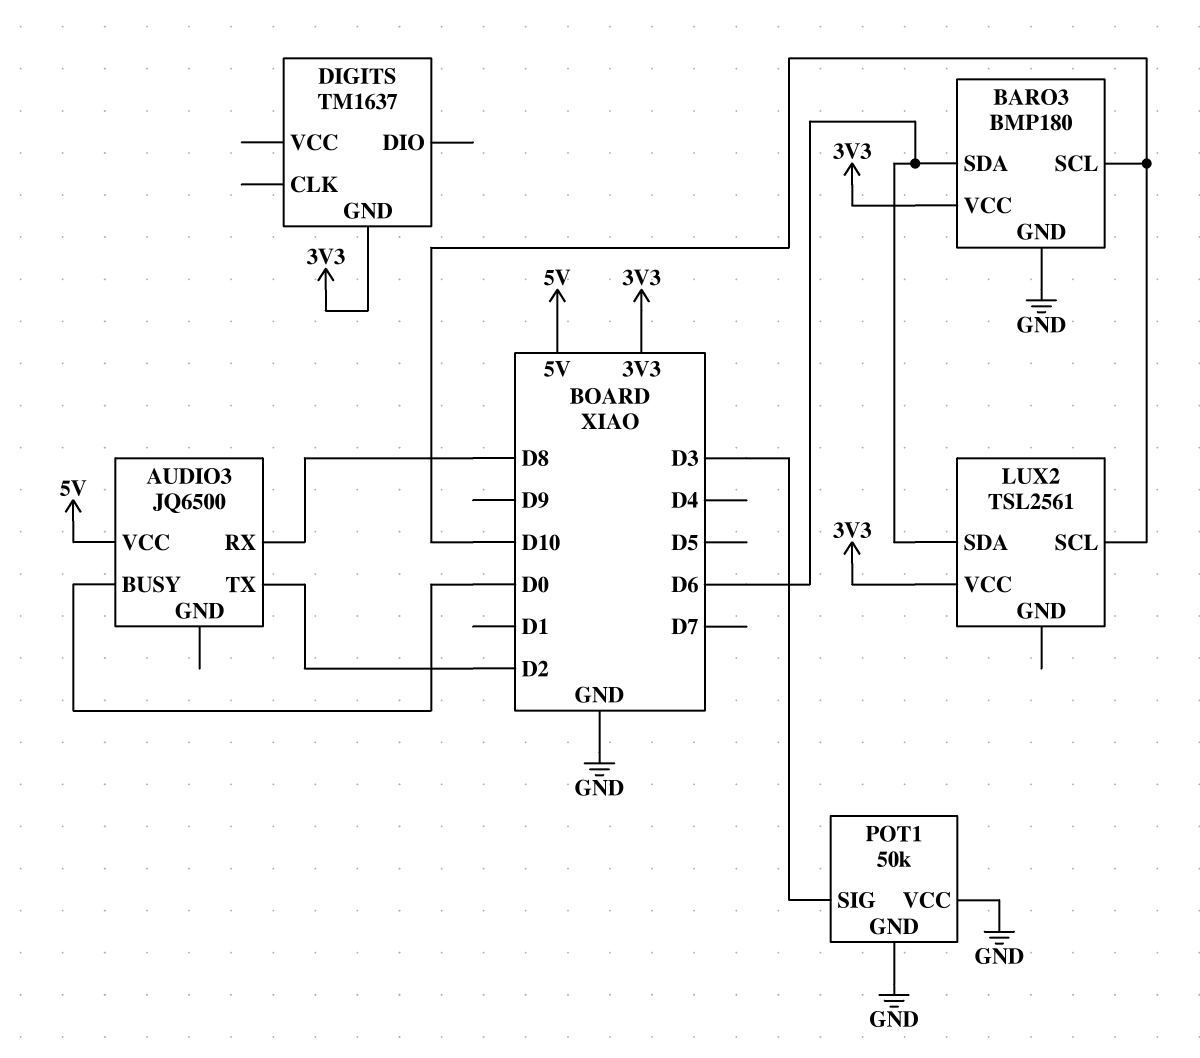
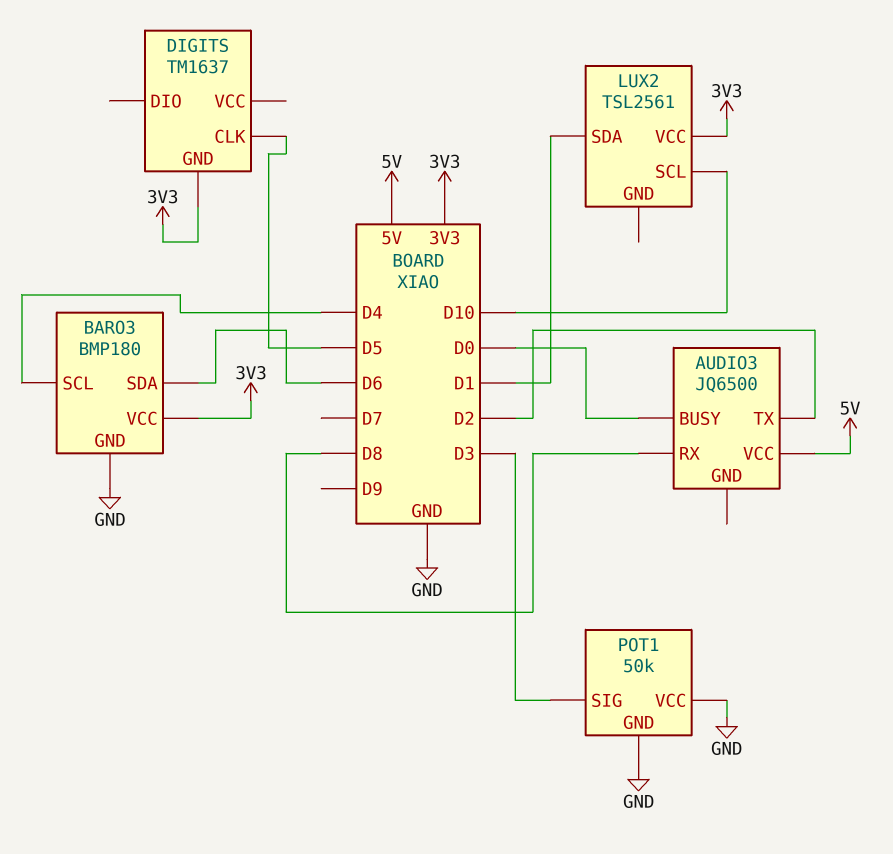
BARO3 pin SCL: D10 -> D4
DIGITS pin CLK: none -> D5
LUX2 pin SDA: D6 -> D1

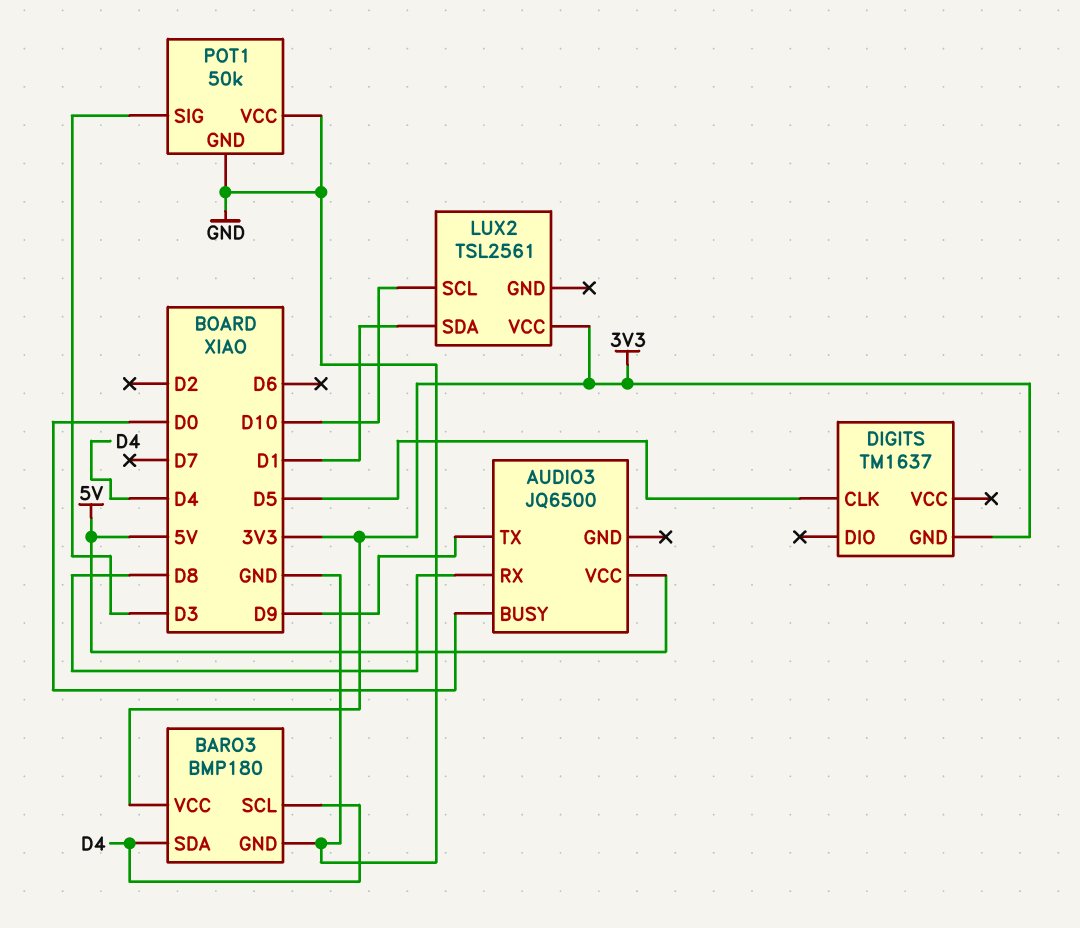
AUDIO3 pin TX: D2 -> D9
BARO3 pin SDA: D6 -> D4

